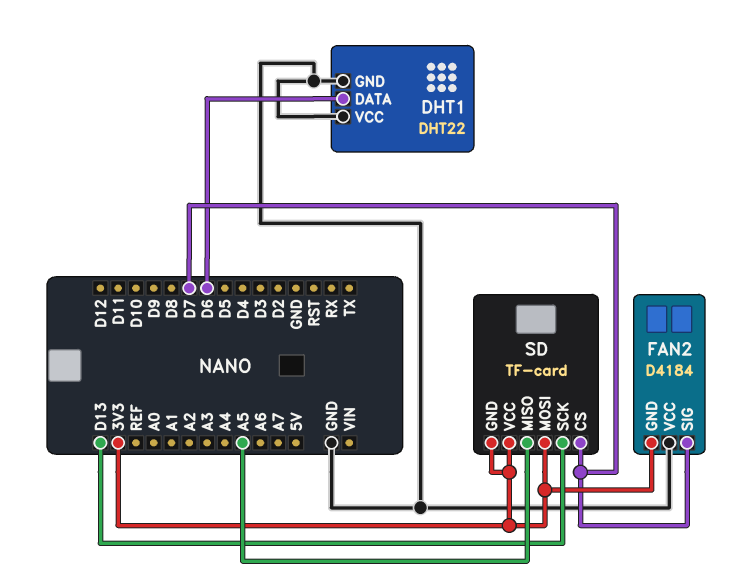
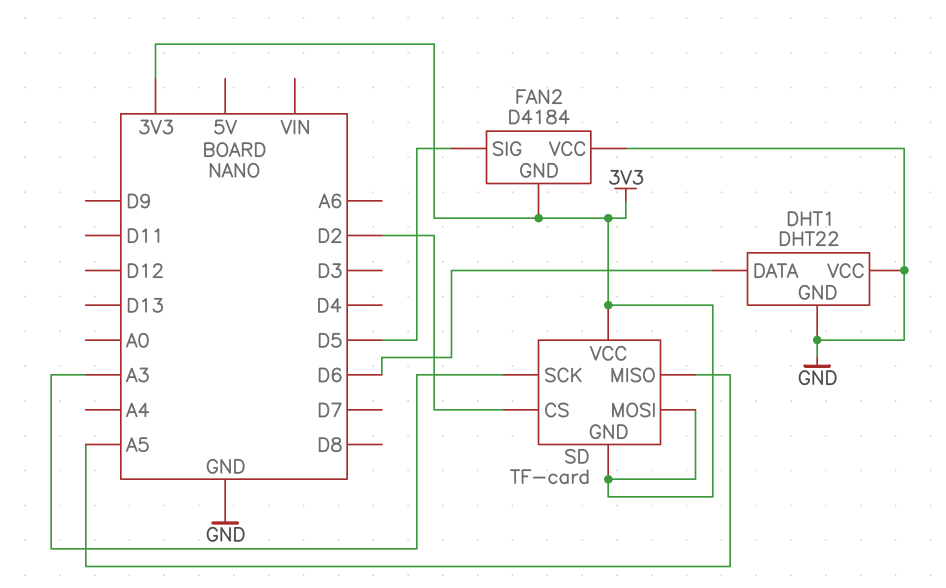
FAN2 pin SIG: D7 -> D5
SD pin CS: D7 -> D2
SD pin SCK: D13 -> A3

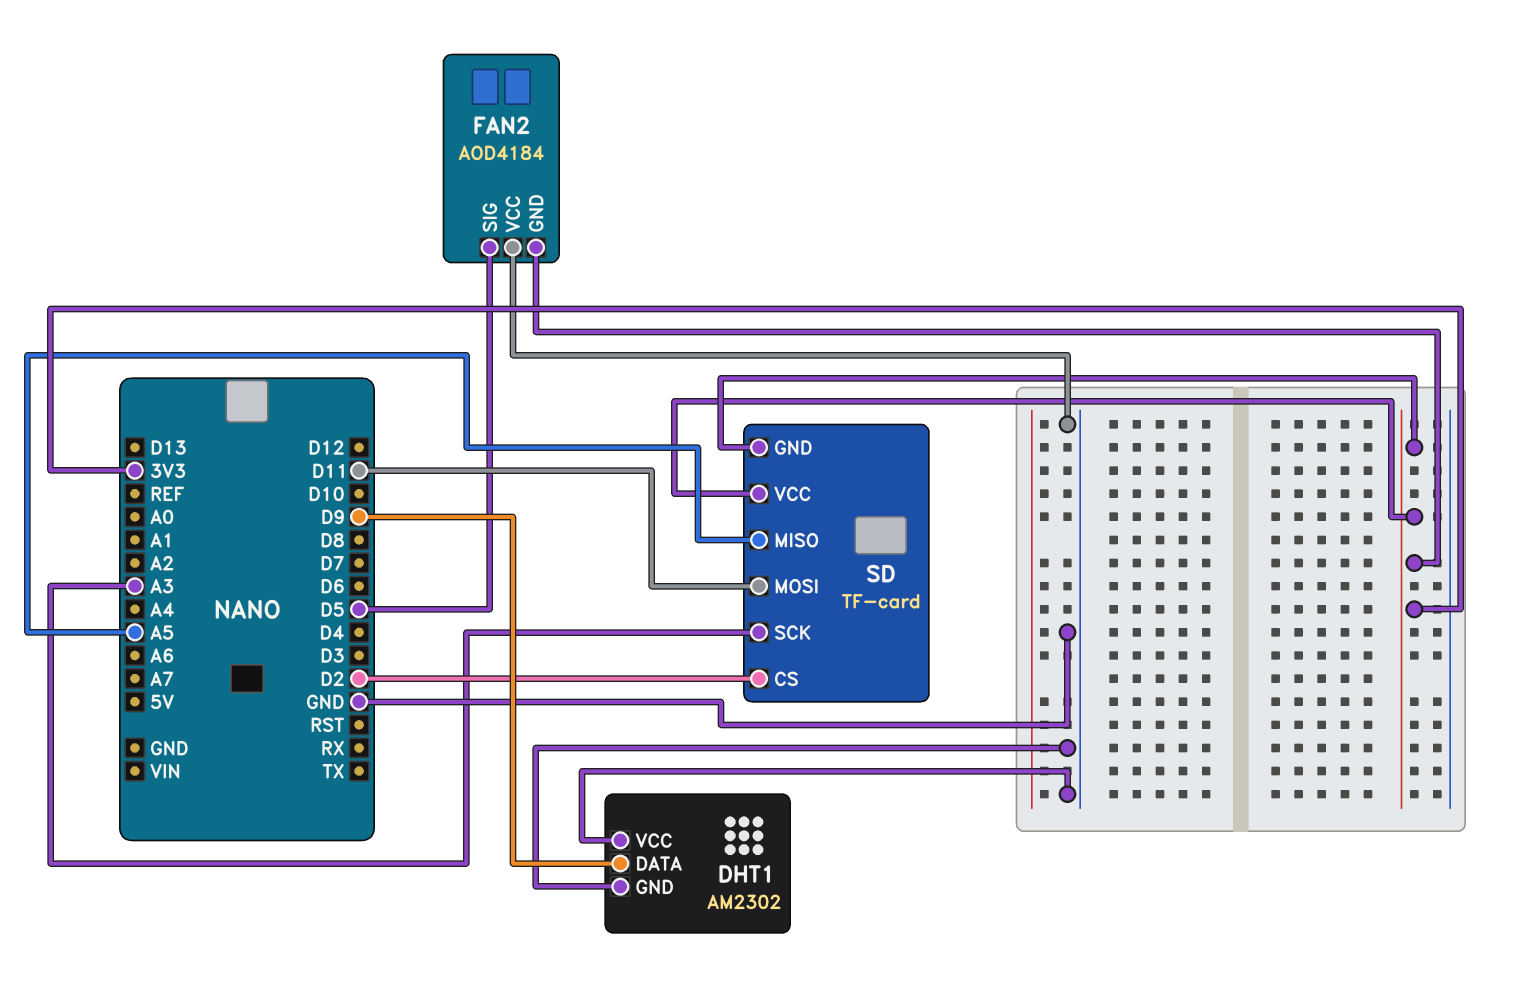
DHT1: DHT22 -> AM2302
DHT1 pin DATA: D6 -> D9
FAN2: D4184 -> AOD4184
SD pin MOSI: 3V3 -> D11

